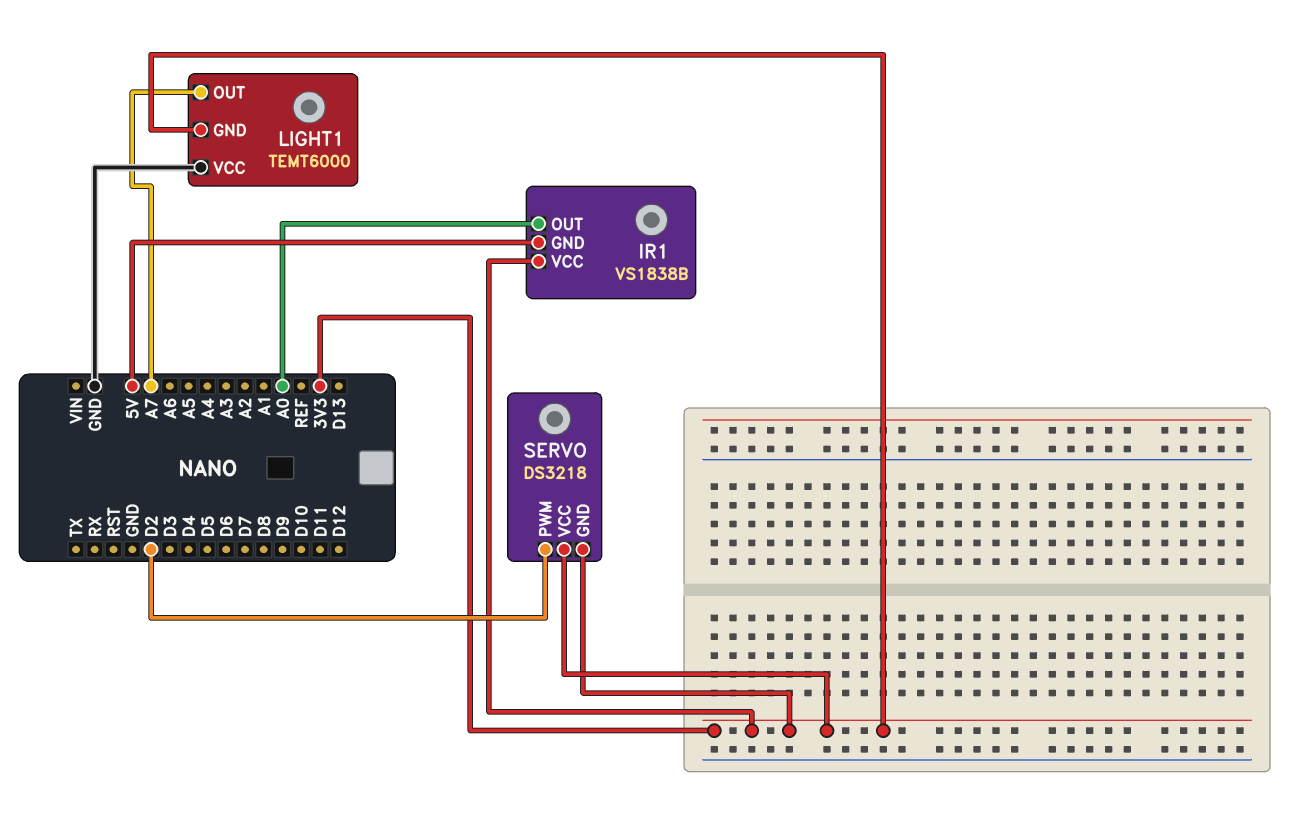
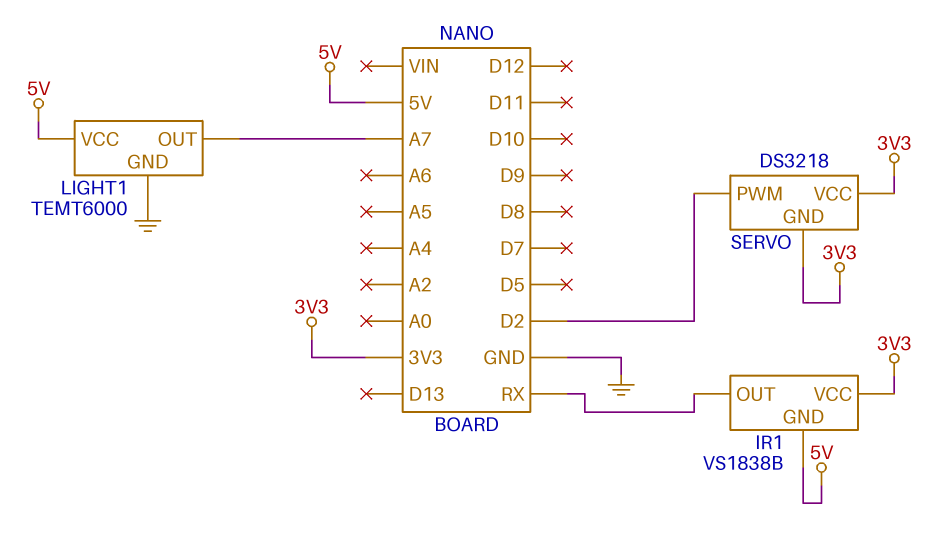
IR1 pin OUT: A0 -> RX
LIGHT1 pin GND: 3V3 -> GND
LIGHT1 pin VCC: GND -> 5V

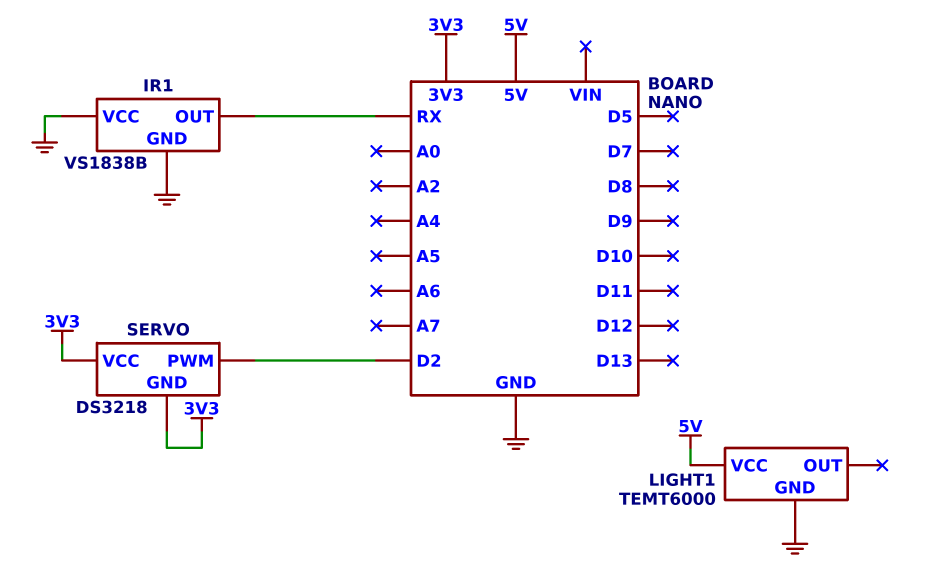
IR1 pin GND: 5V -> GND
IR1 pin VCC: 3V3 -> GND
LIGHT1 pin OUT: A7 -> none

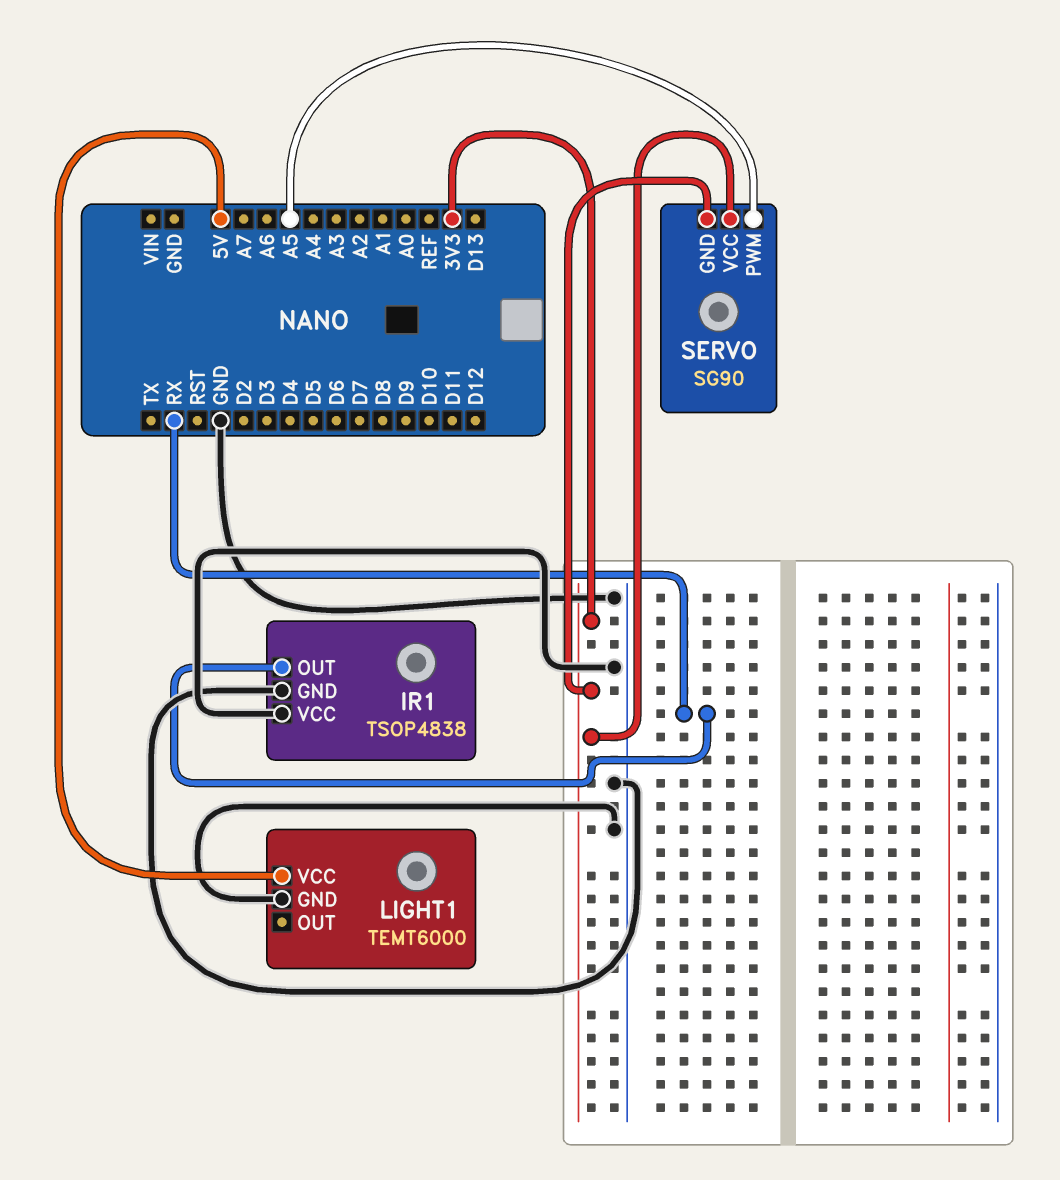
IR1: VS1838B -> TSOP4838
SERVO: DS3218 -> SG90
SERVO pin PWM: D2 -> A5

